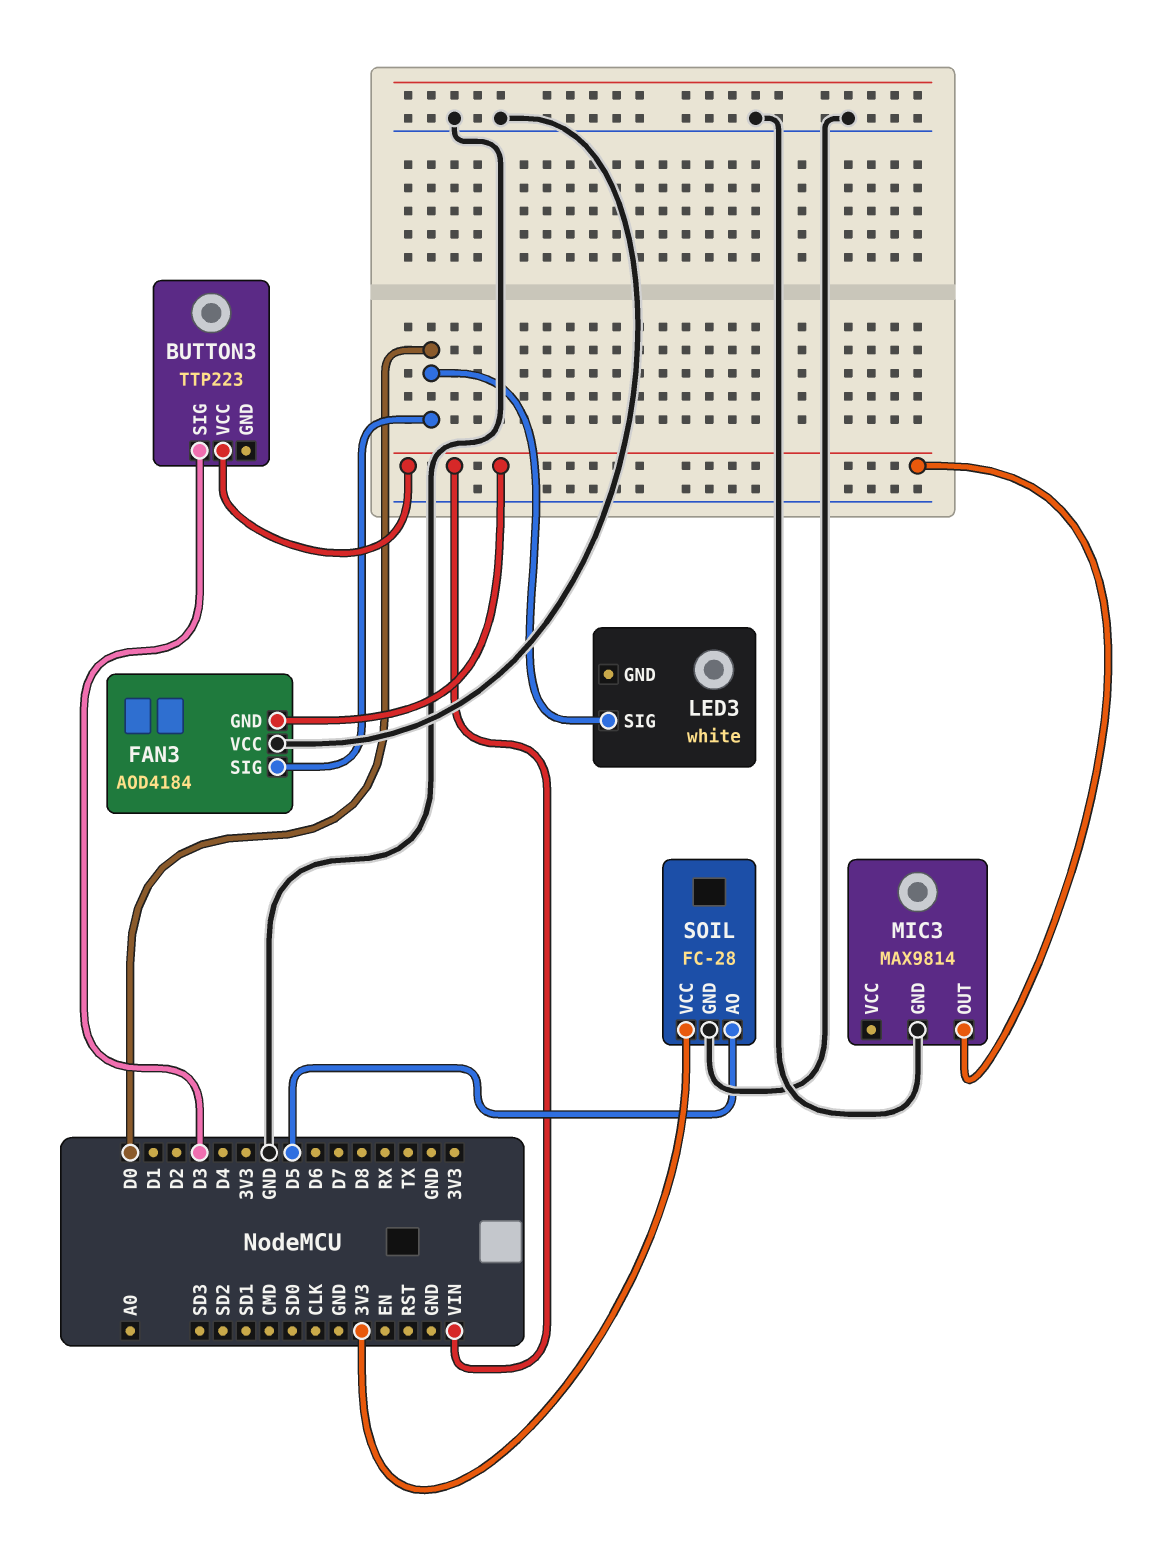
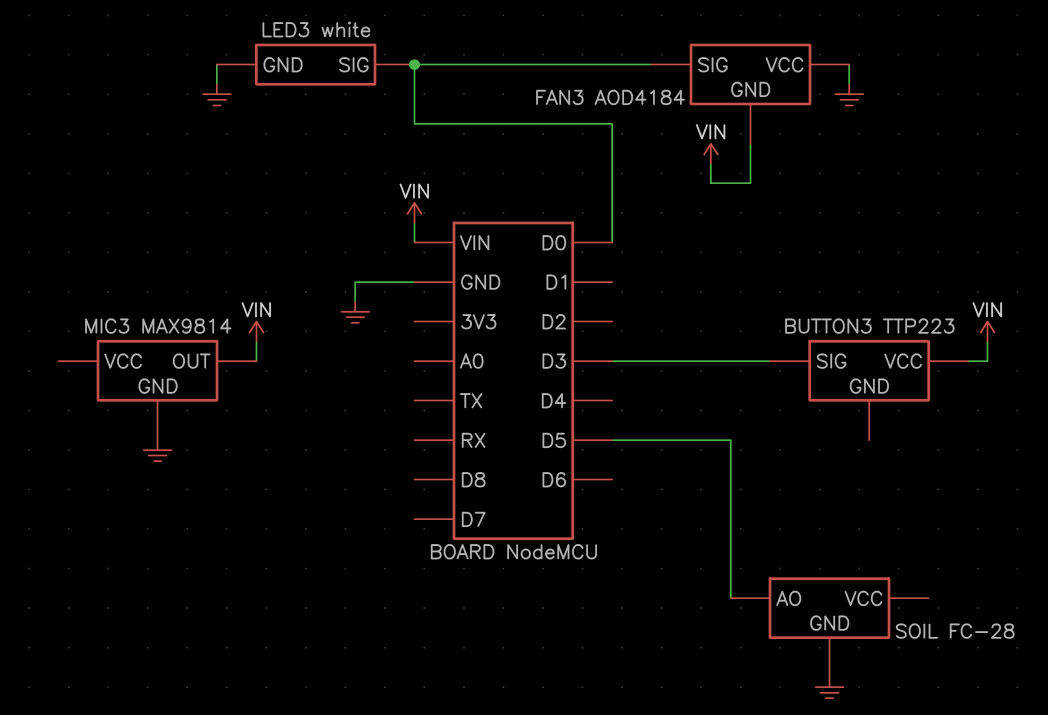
LED3 pin GND: none -> GND
SOIL pin VCC: 3V3 -> none

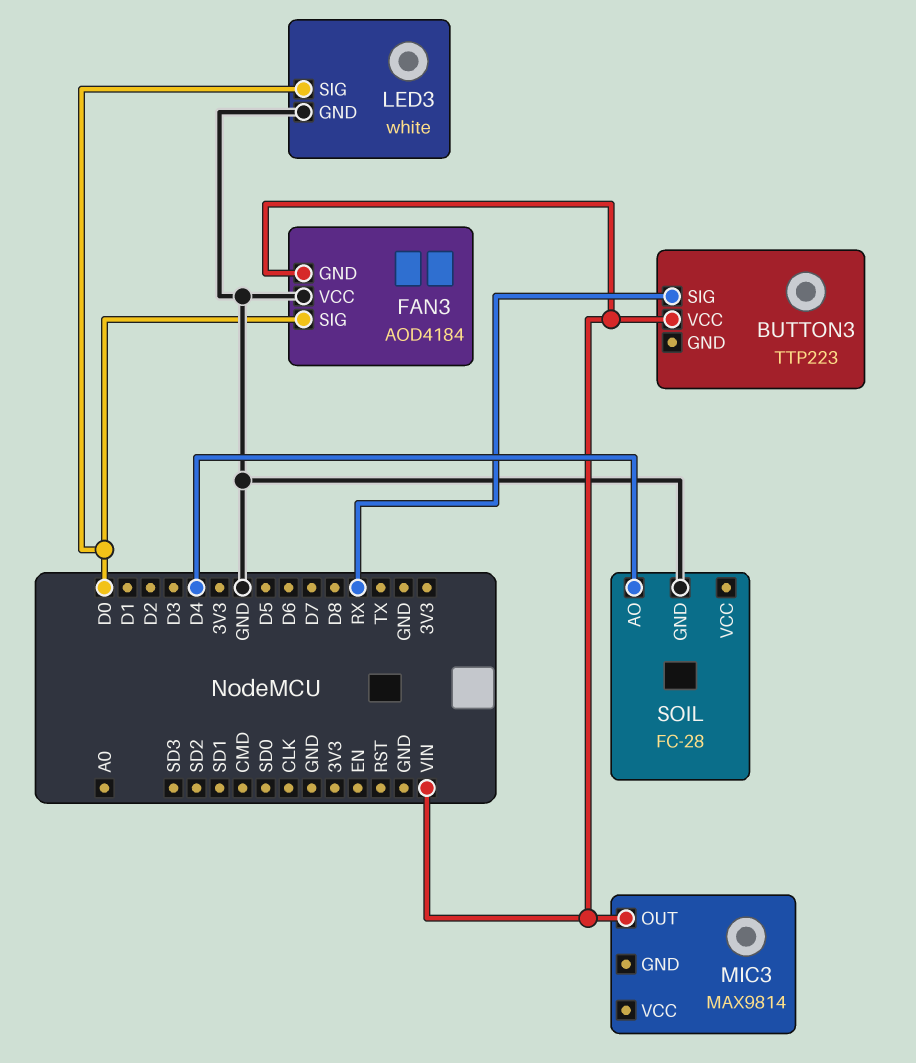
BUTTON3 pin SIG: D3 -> RX
MIC3 pin GND: GND -> none
SOIL pin AO: D5 -> D4

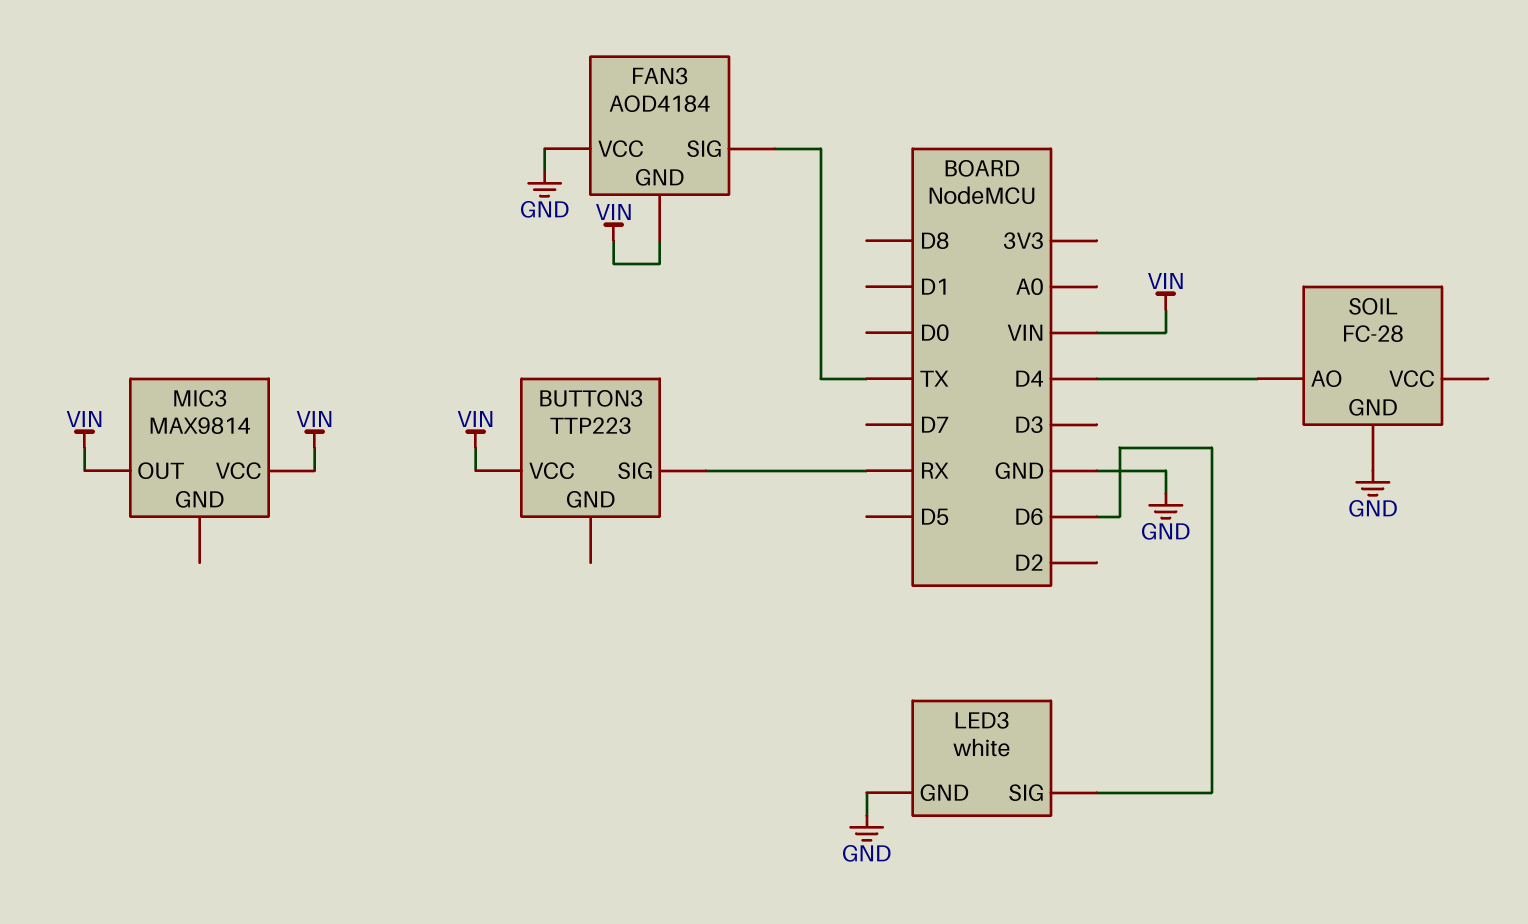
FAN3 pin SIG: D0 -> TX
LED3 pin SIG: D0 -> D6
MIC3 pin VCC: none -> VIN

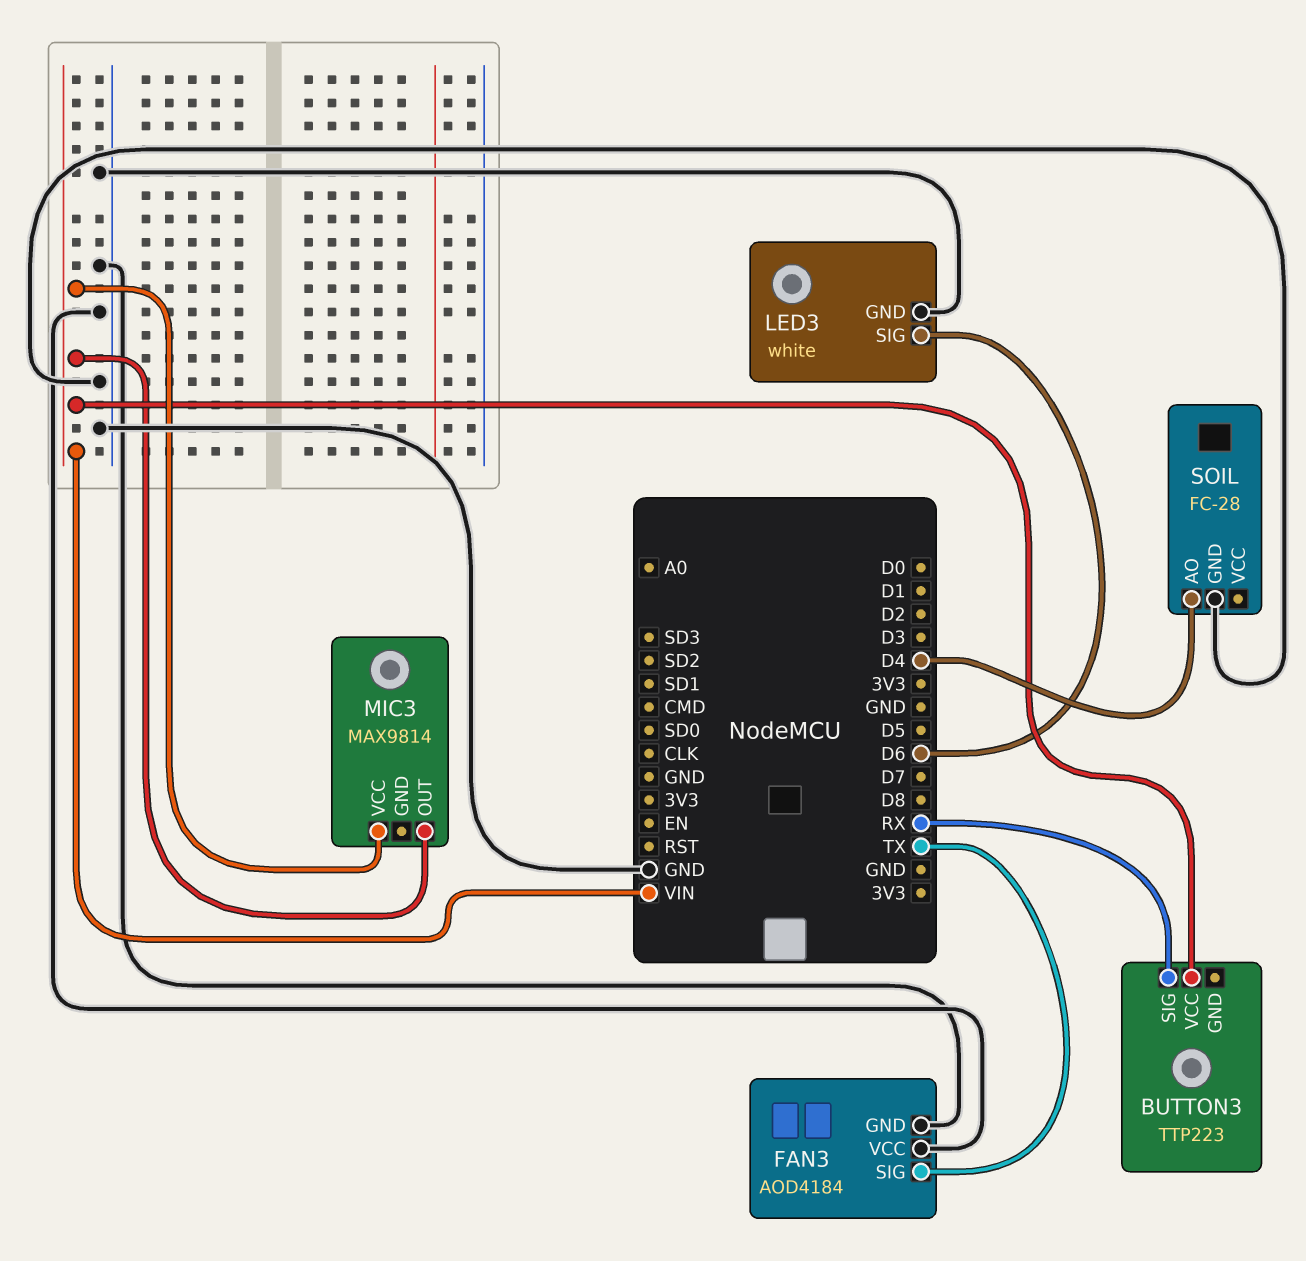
FAN3 pin GND: VIN -> GND

